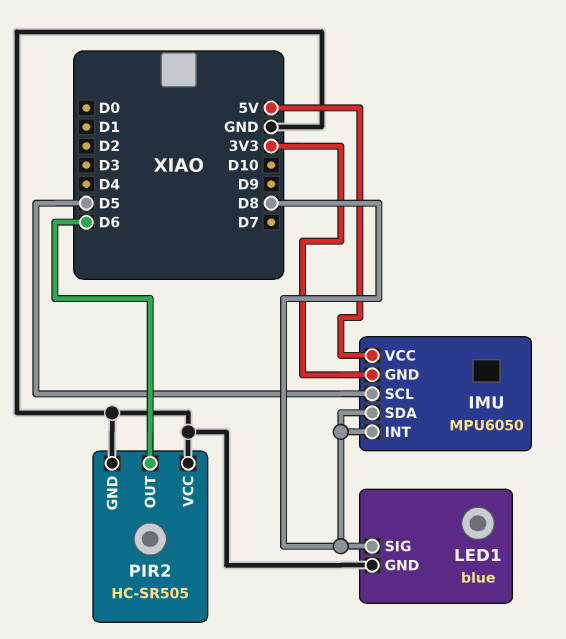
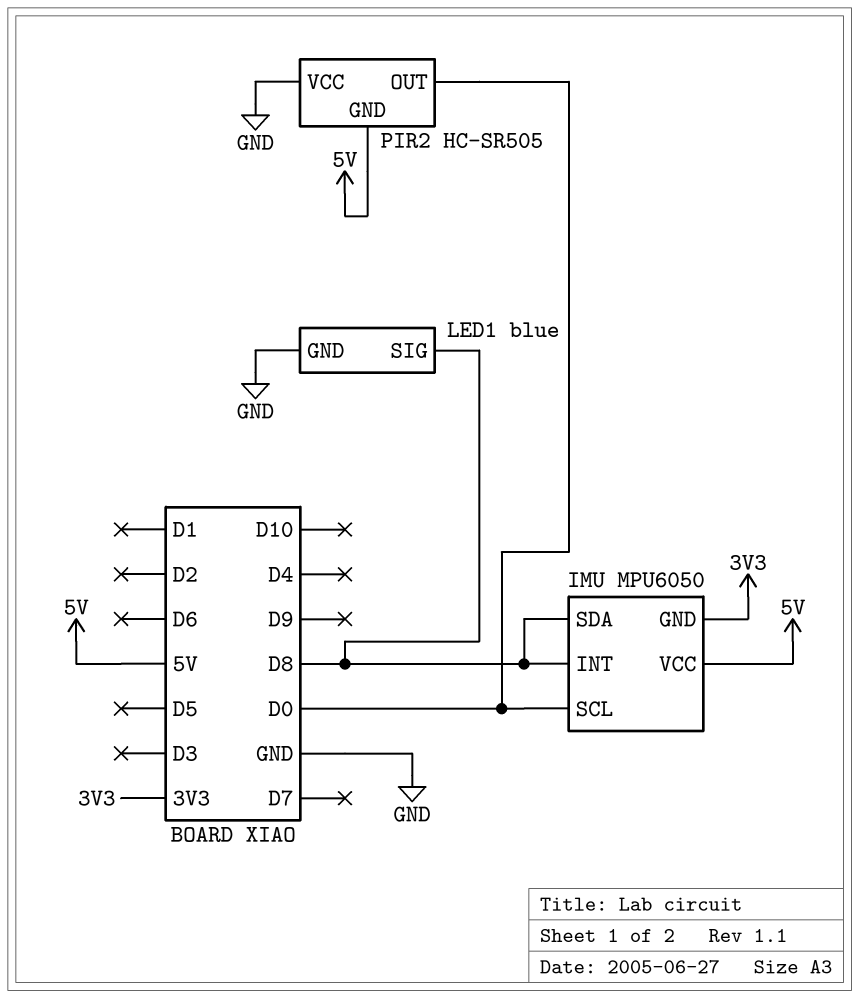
IMU pin SCL: D5 -> D0
PIR2 pin GND: GND -> 5V
PIR2 pin OUT: D6 -> D0

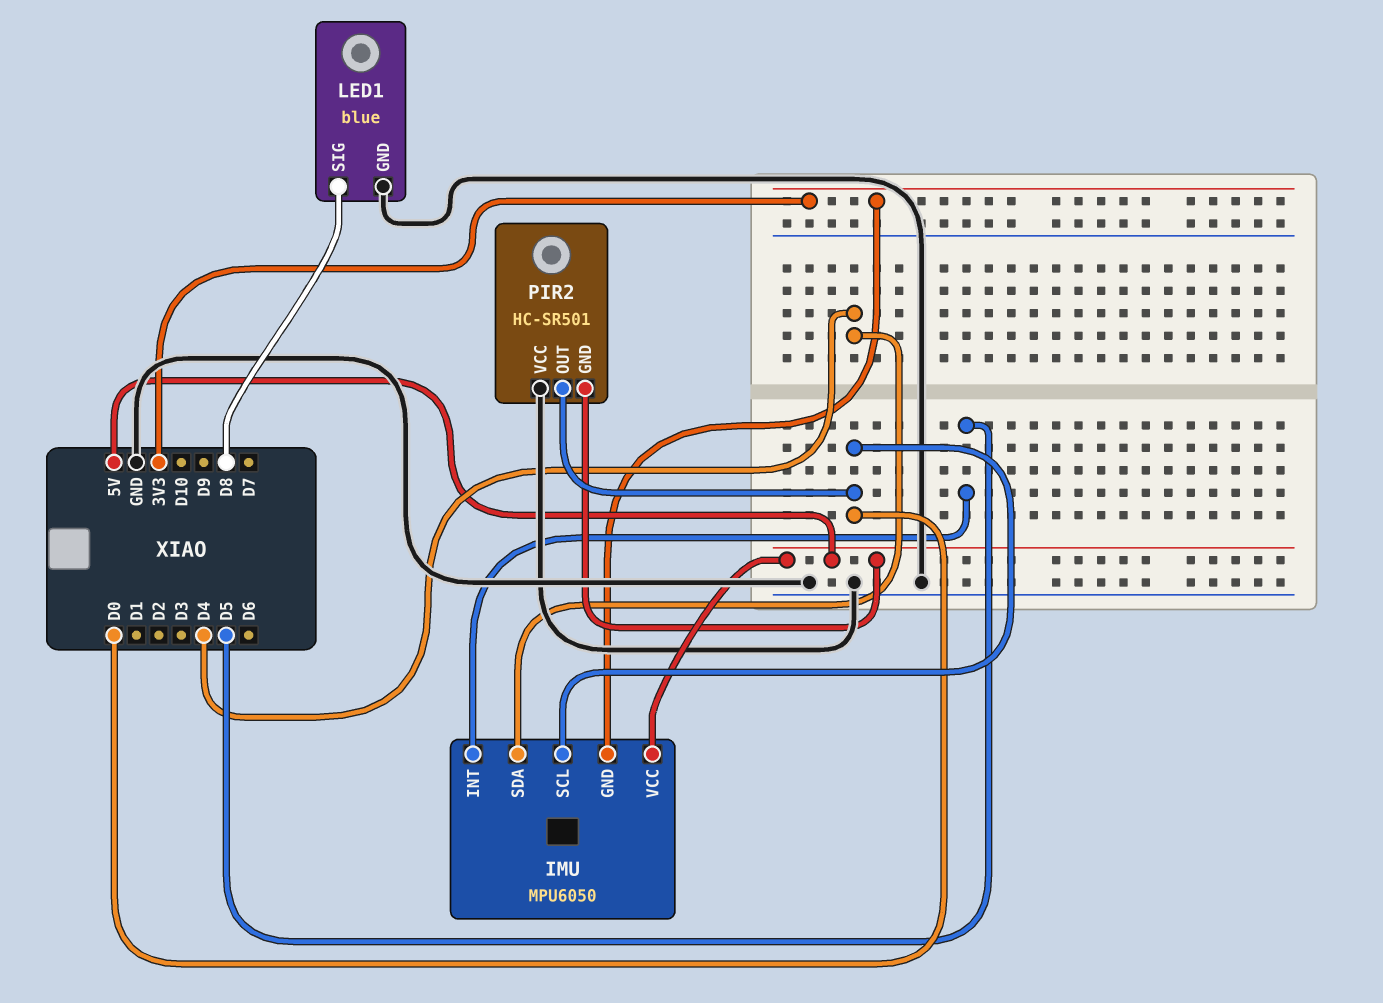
IMU pin INT: D8 -> D5
IMU pin SDA: D8 -> D4
PIR2: HC-SR505 -> HC-SR501

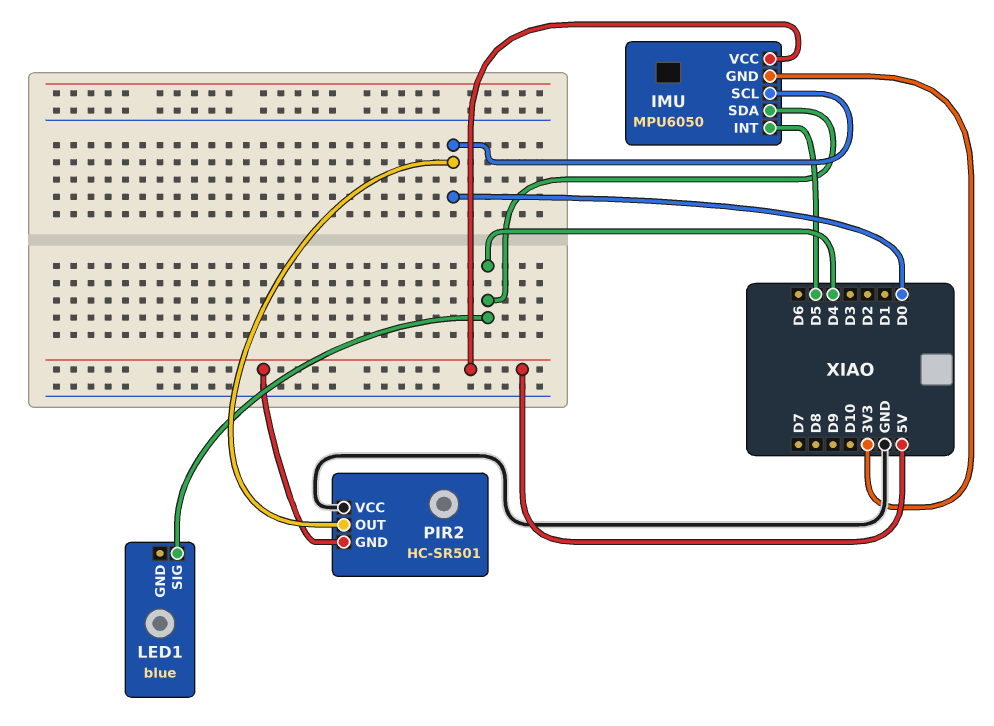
LED1 pin GND: GND -> none
LED1 pin SIG: D8 -> D4

